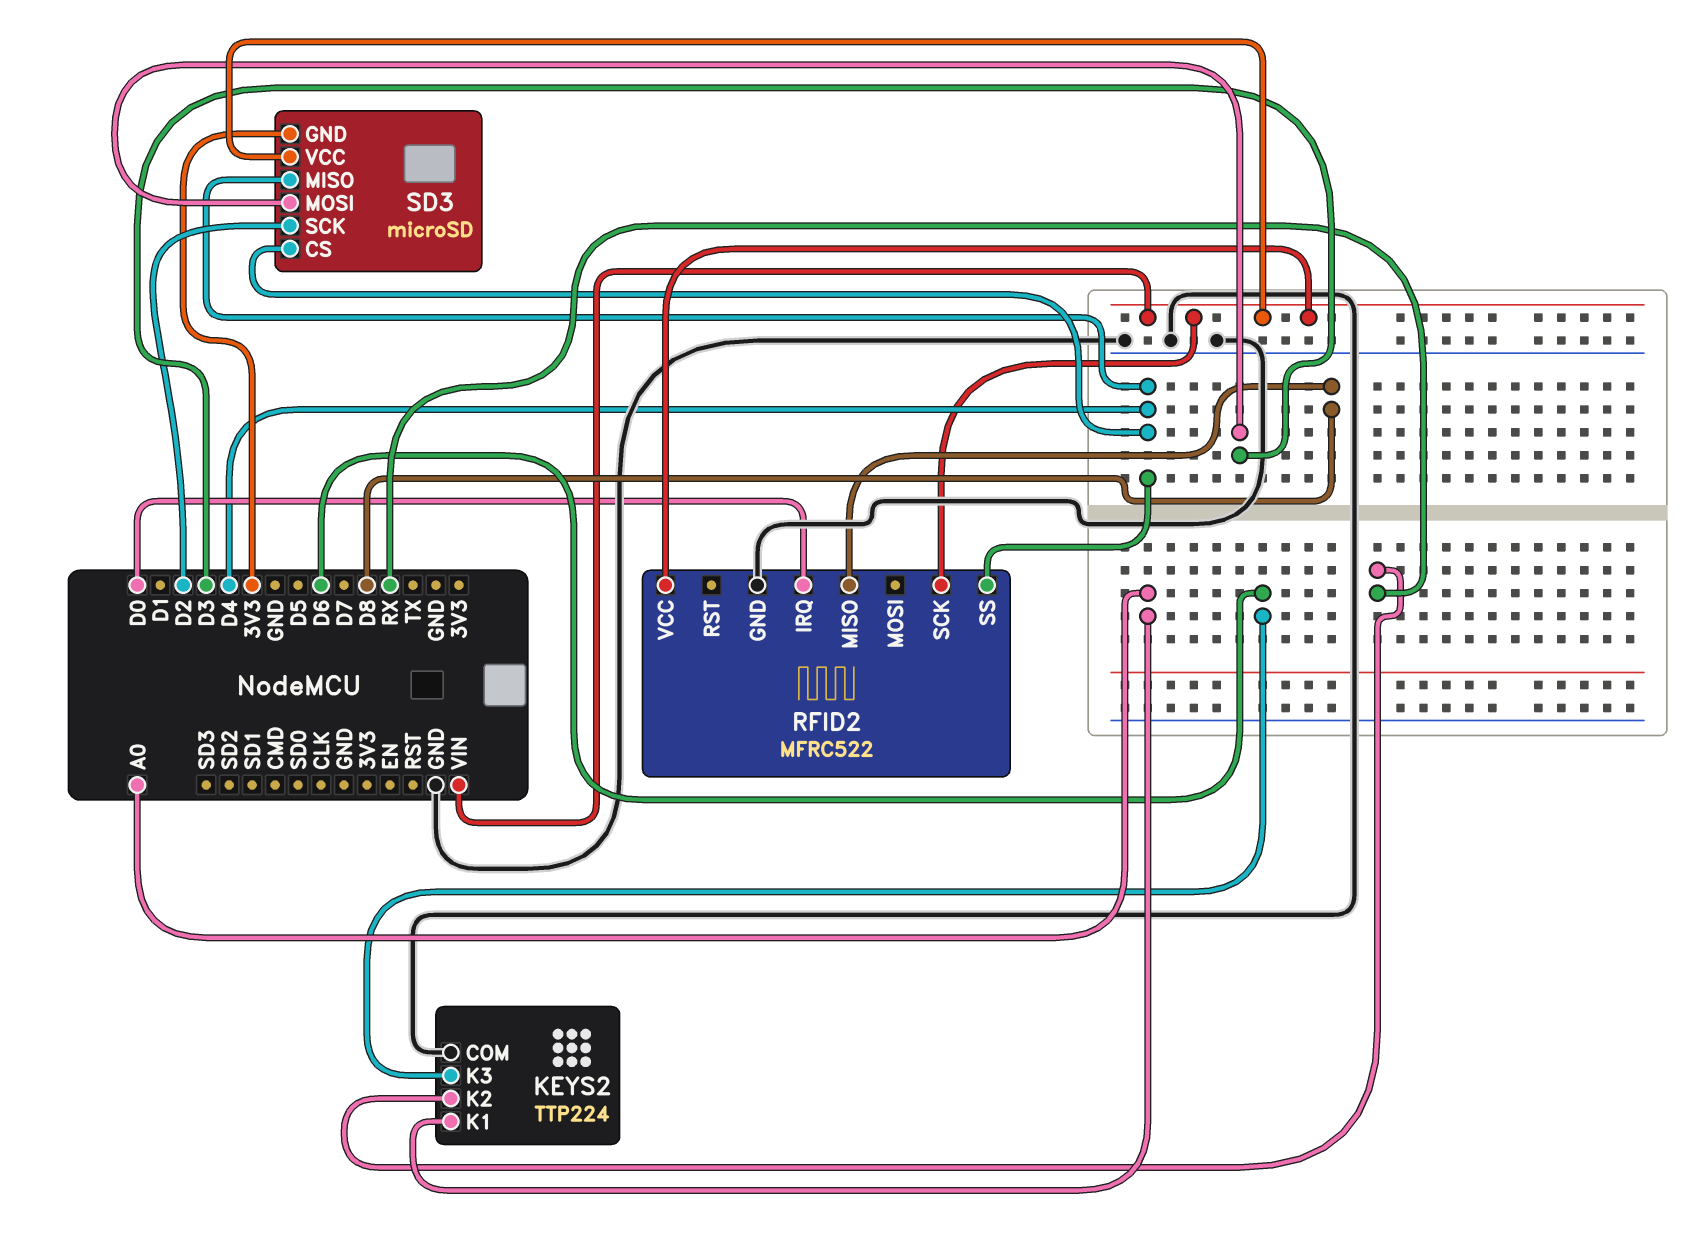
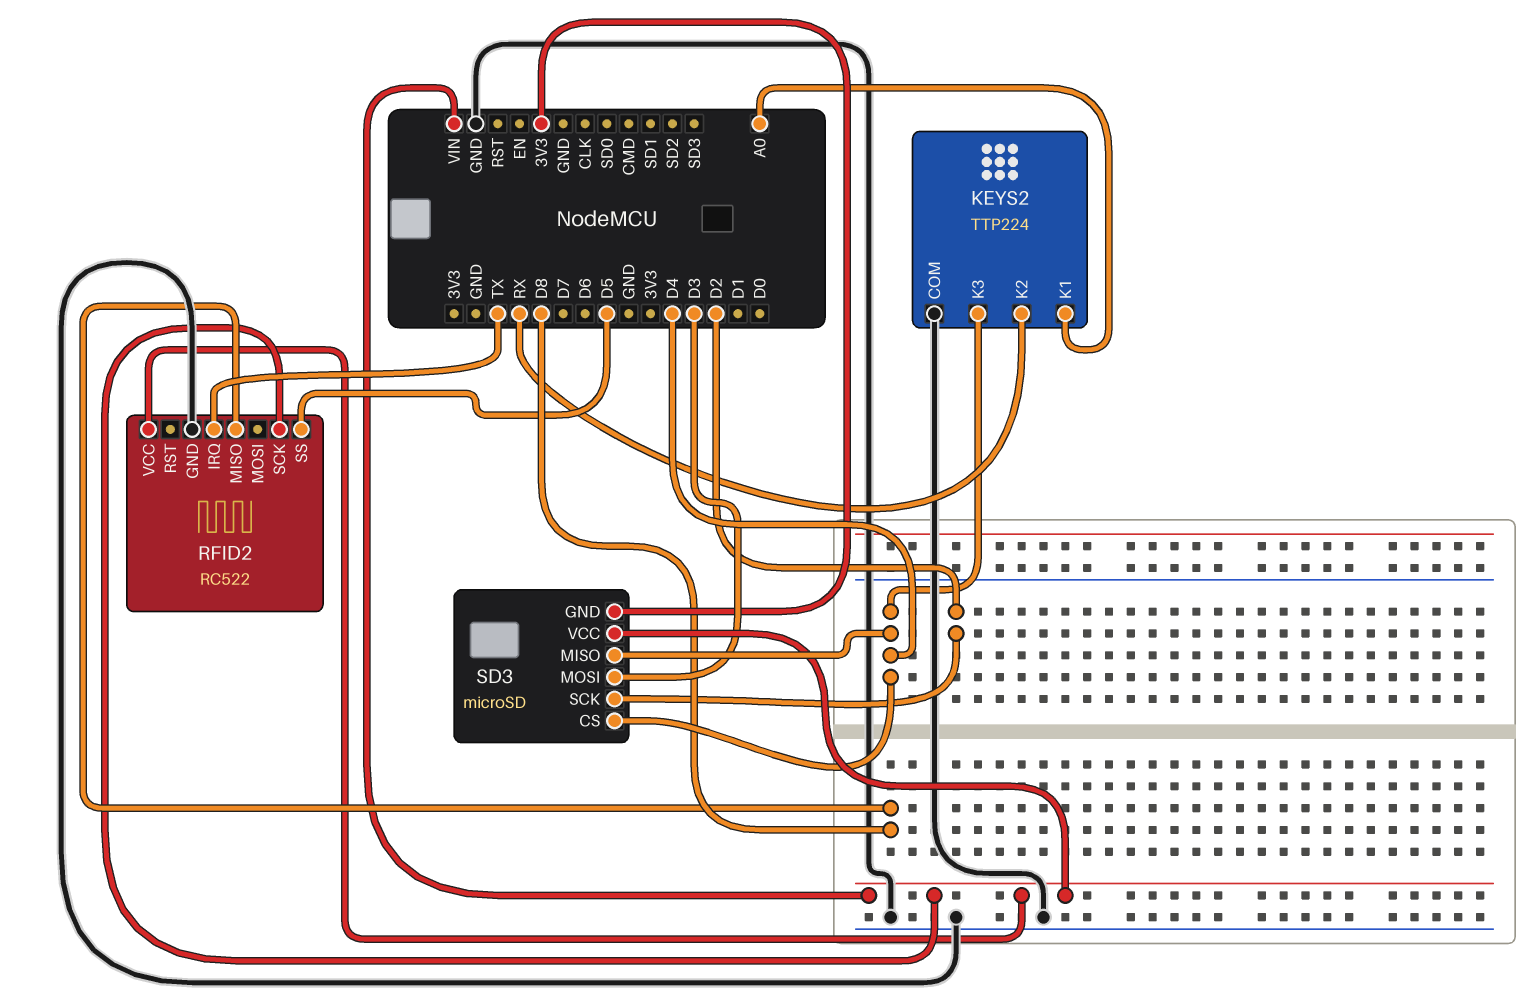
KEYS2 pin K3: D6 -> D4
RFID2: MFRC522 -> RC522
RFID2 pin IRQ: D0 -> TX
RFID2 pin SS: D4 -> D5

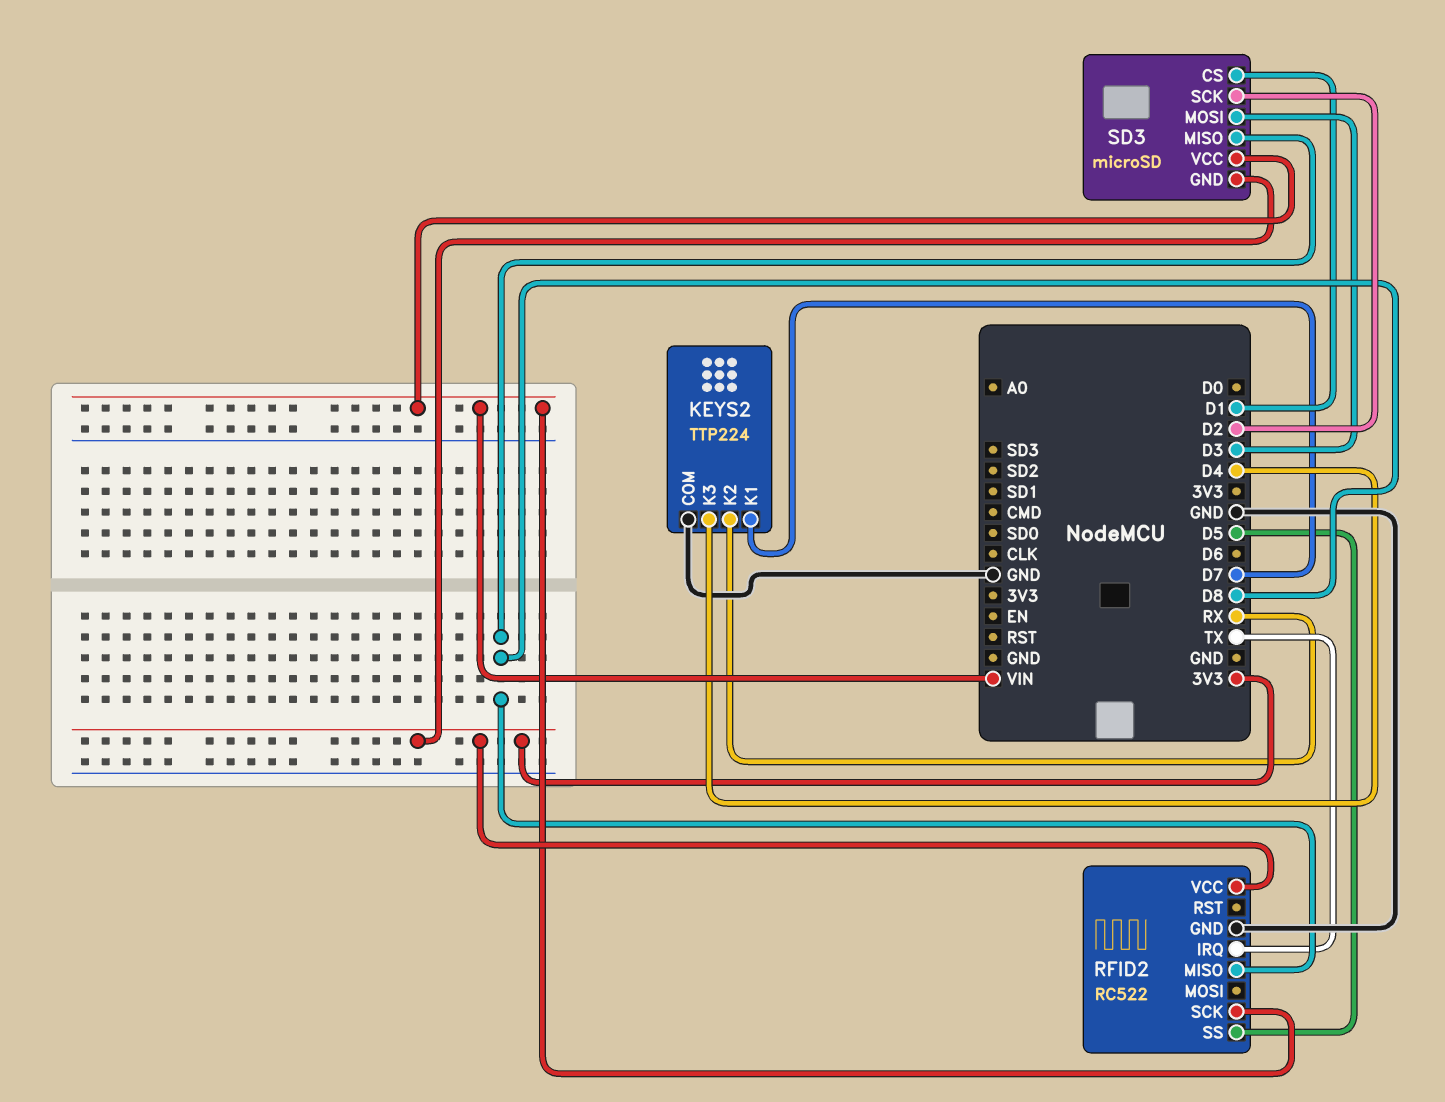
KEYS2 pin K1: A0 -> D7
RFID2 pin VCC: VIN -> 3V3
SD3 pin CS: D4 -> D1
SD3 pin MISO: D4 -> D8

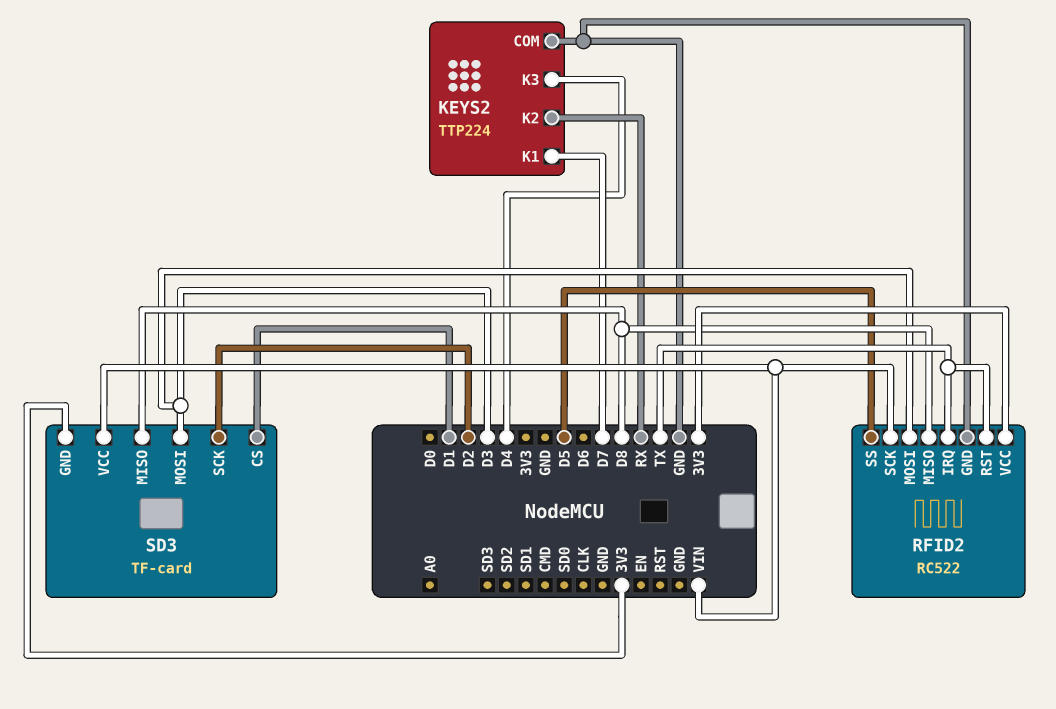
RFID2 pin MOSI: none -> D3
RFID2 pin RST: none -> TX
SD3: microSD -> TF-card

